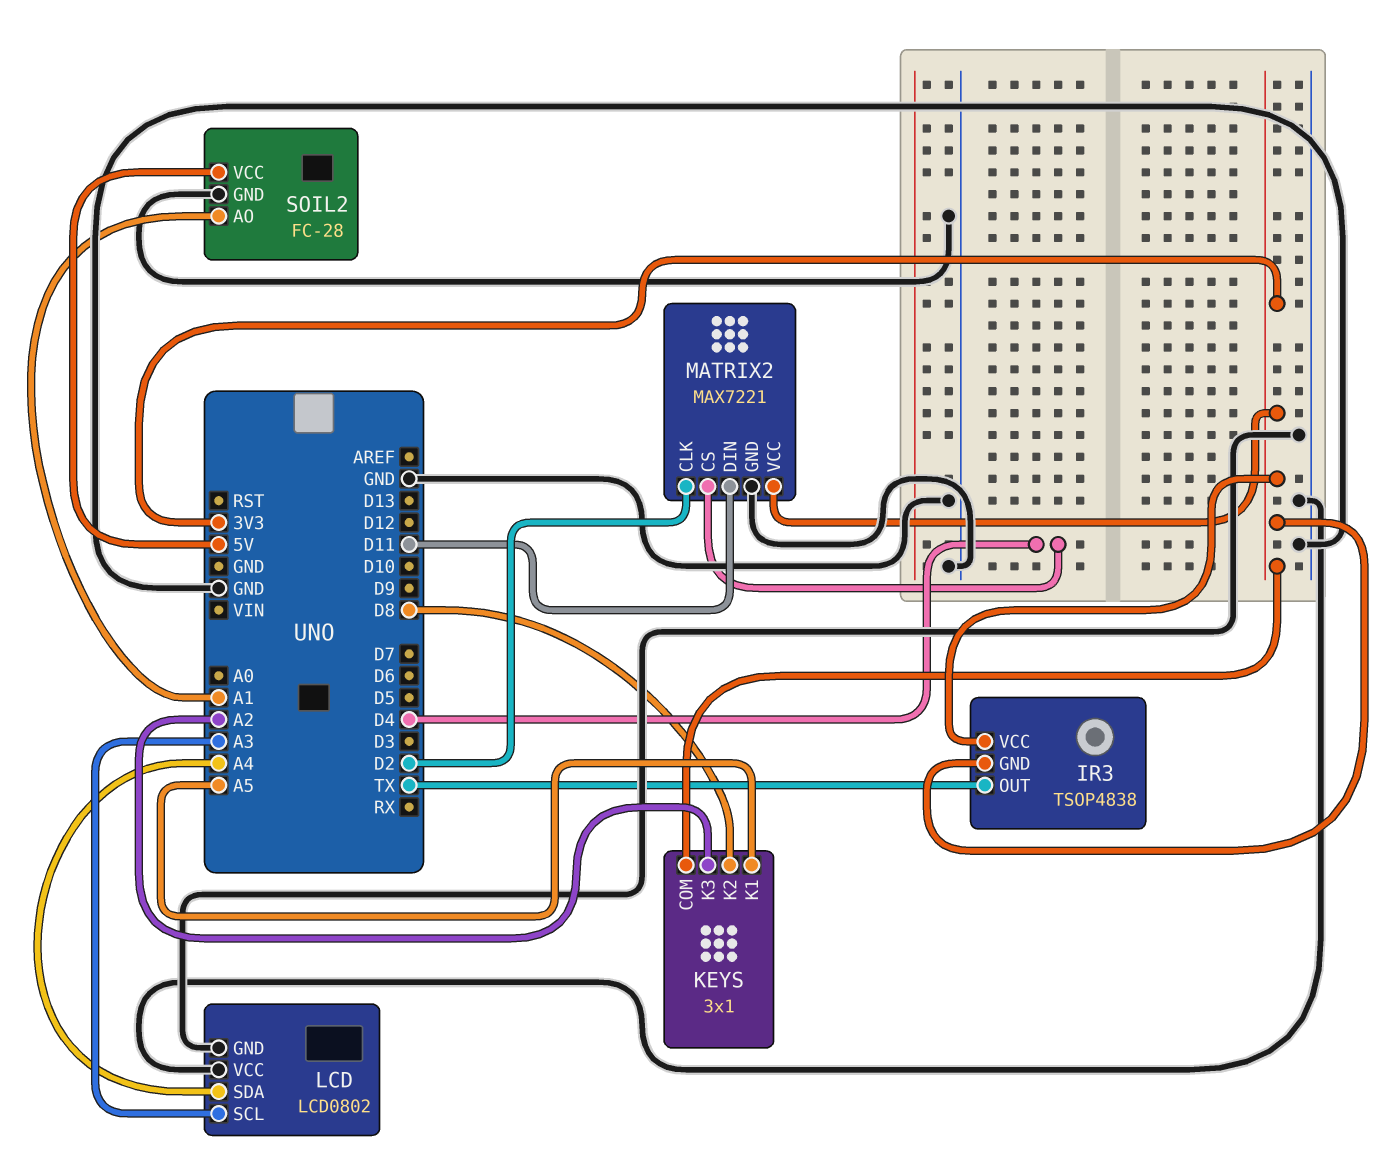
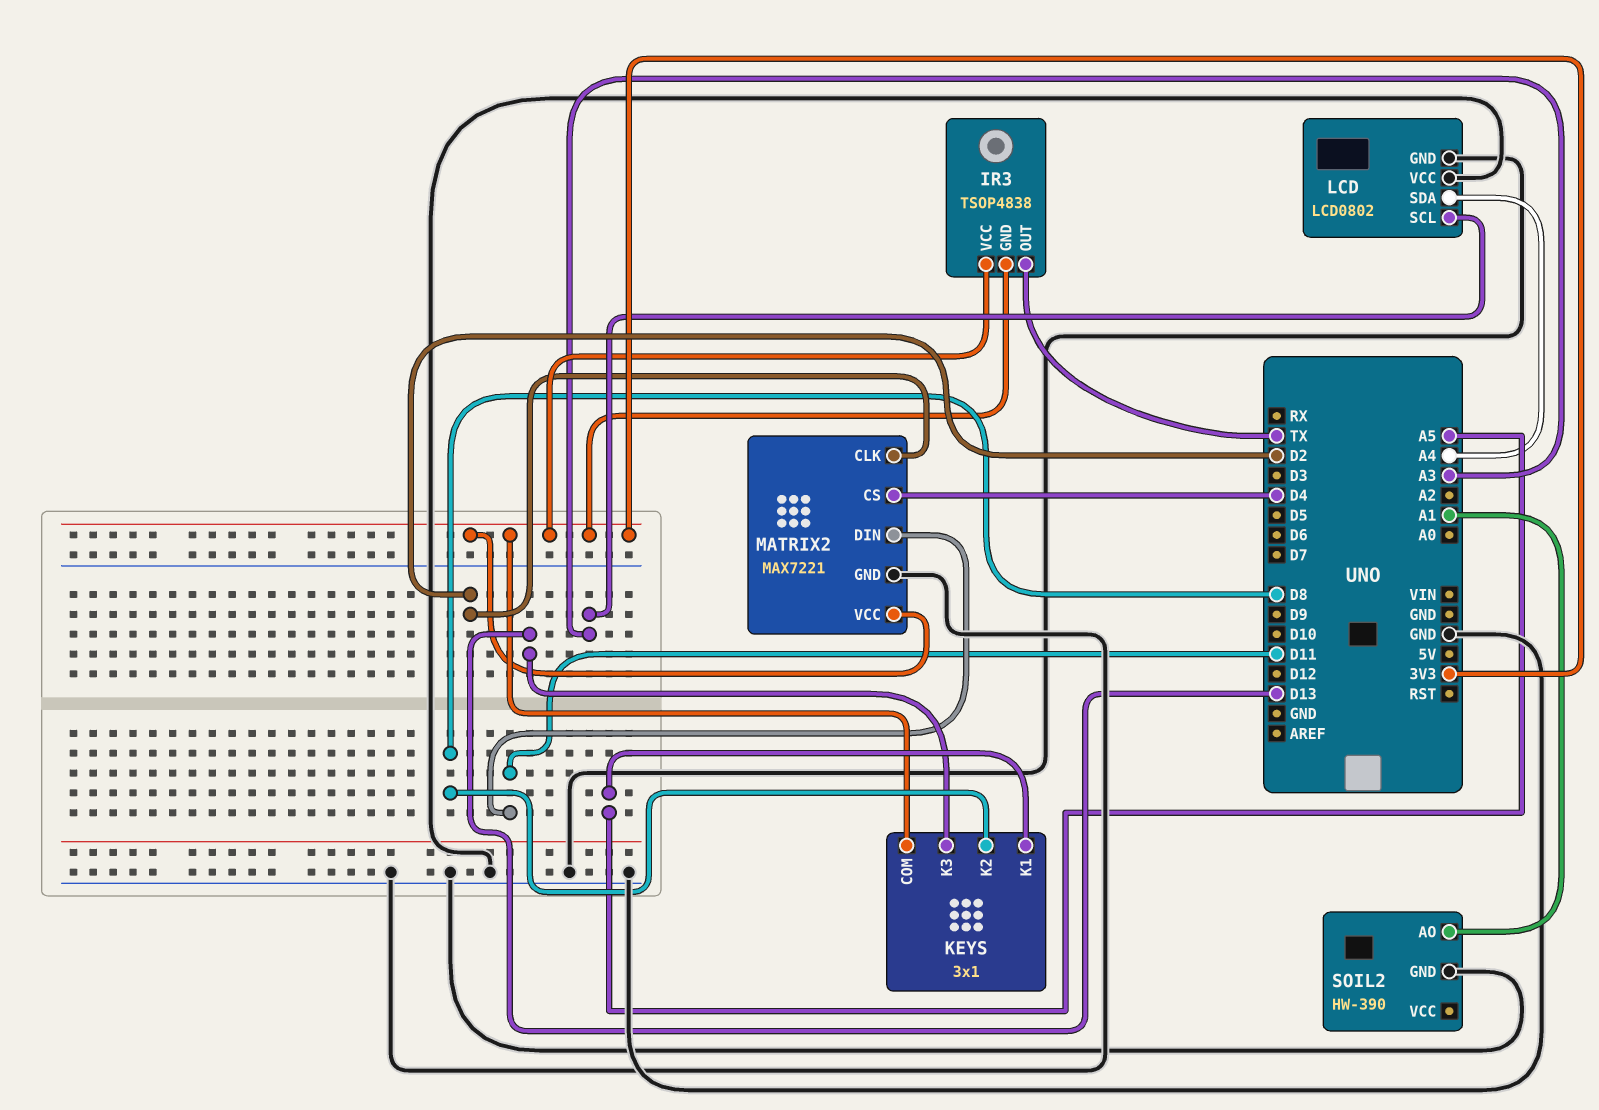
KEYS pin K3: A2 -> D13
SOIL2: FC-28 -> HW-390
SOIL2 pin VCC: 5V -> none

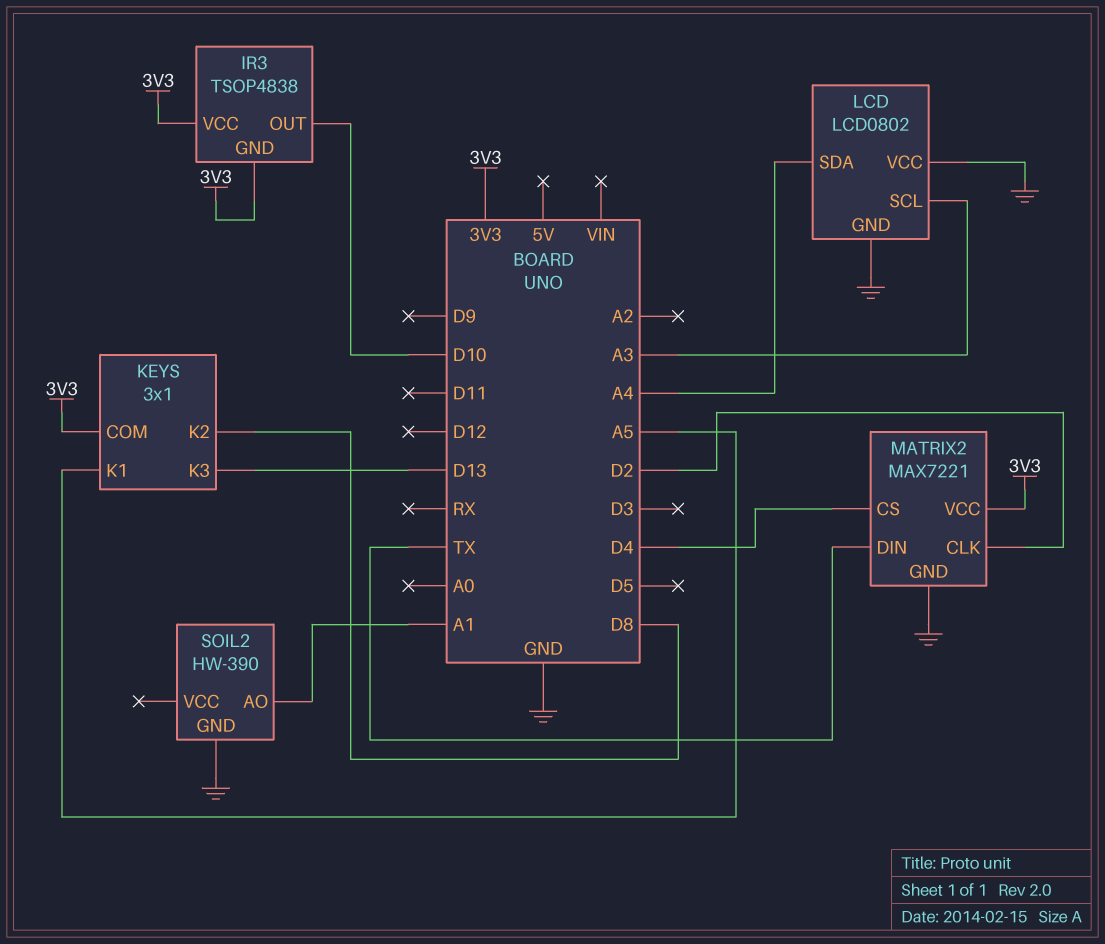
IR3 pin OUT: TX -> D10
MATRIX2 pin DIN: D11 -> TX

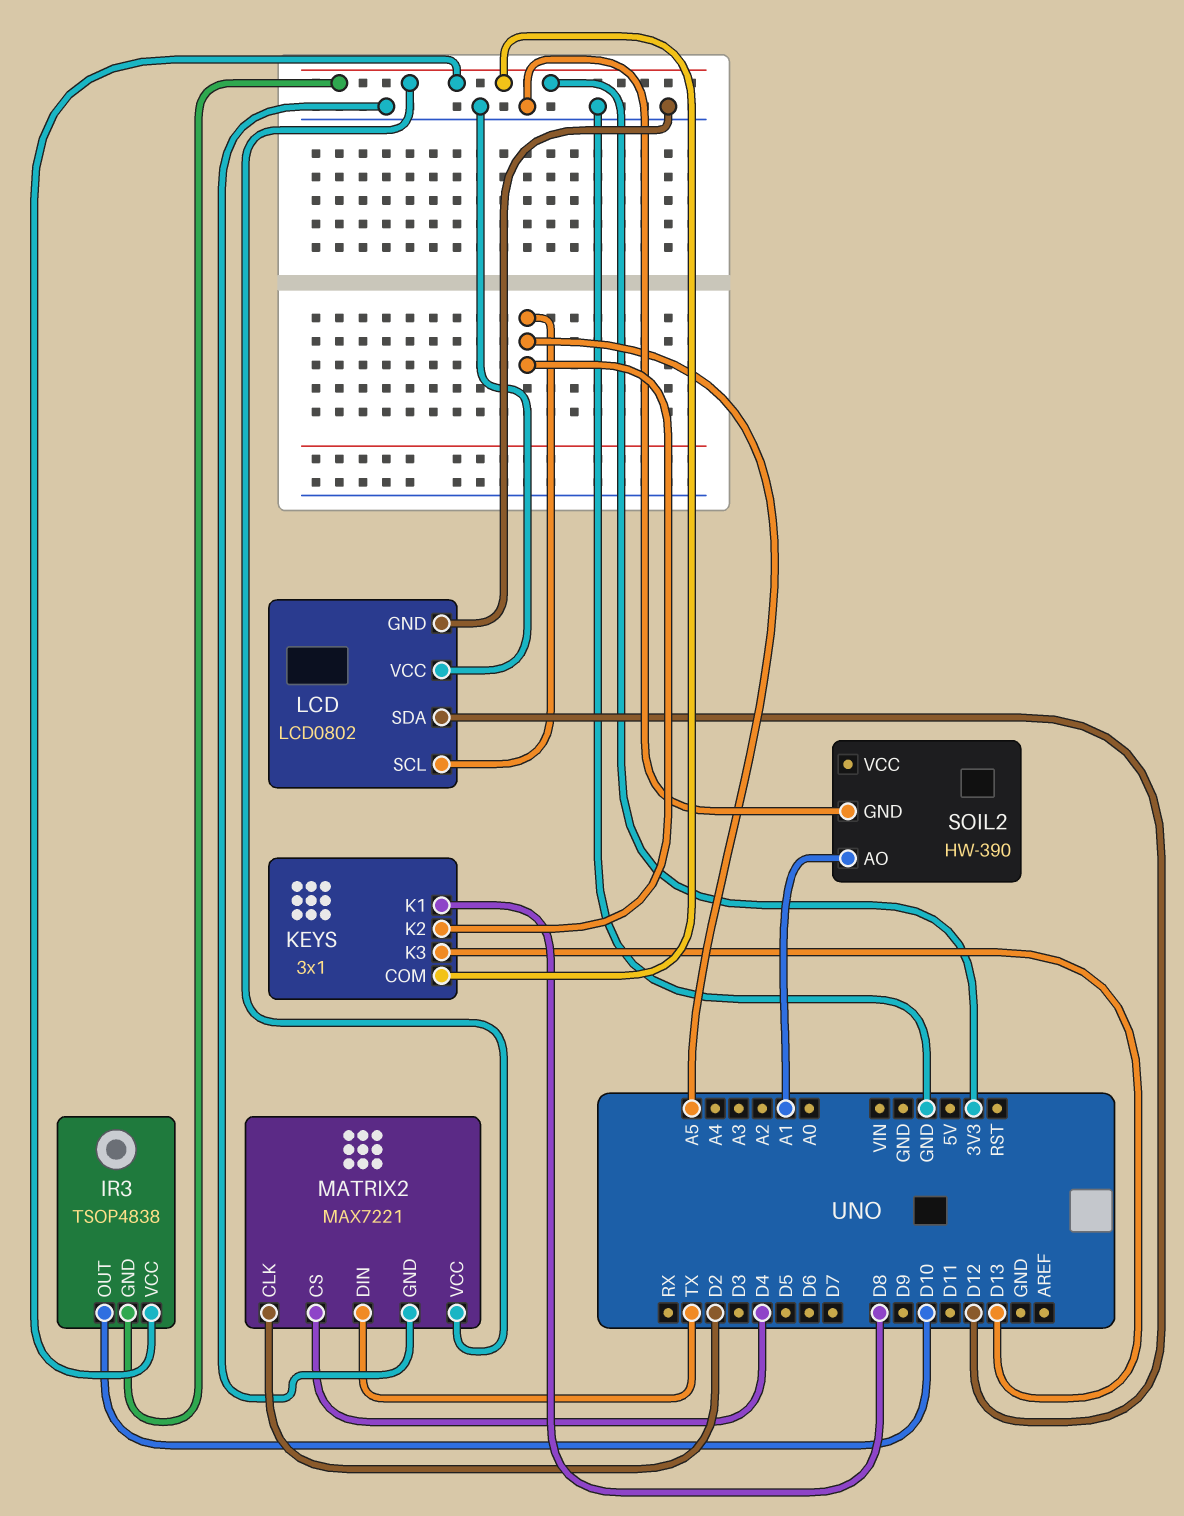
KEYS pin K1: A5 -> D8
KEYS pin K2: D8 -> A5
LCD pin SCL: A3 -> A5
LCD pin SDA: A4 -> D12

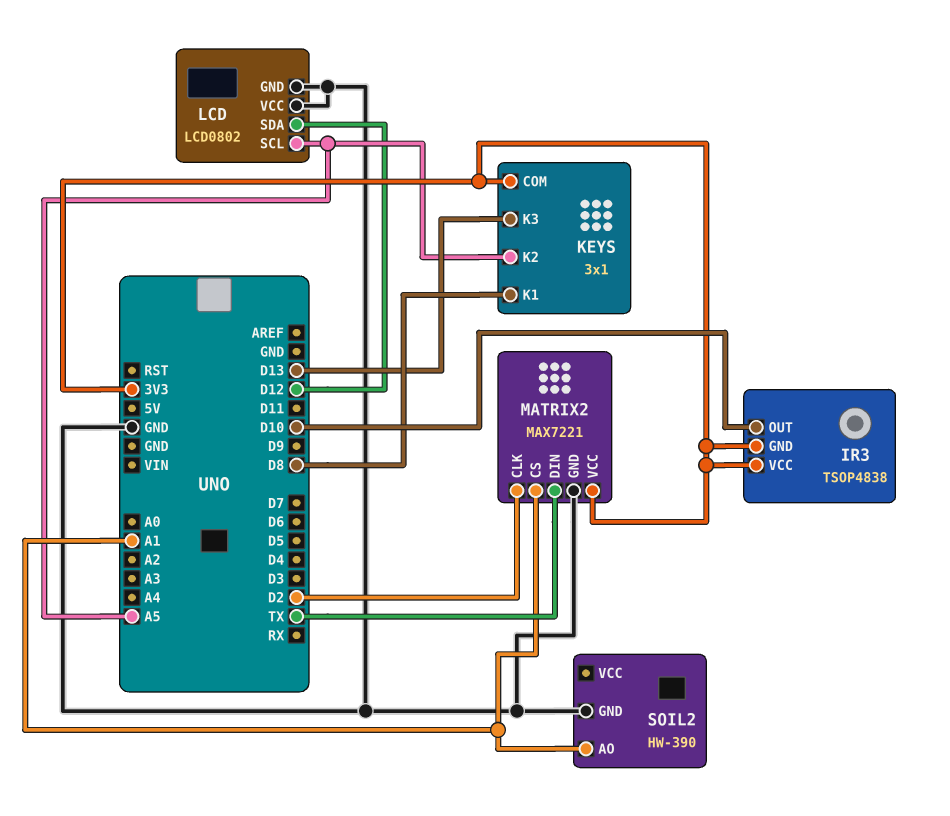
MATRIX2 pin CS: D4 -> A1

